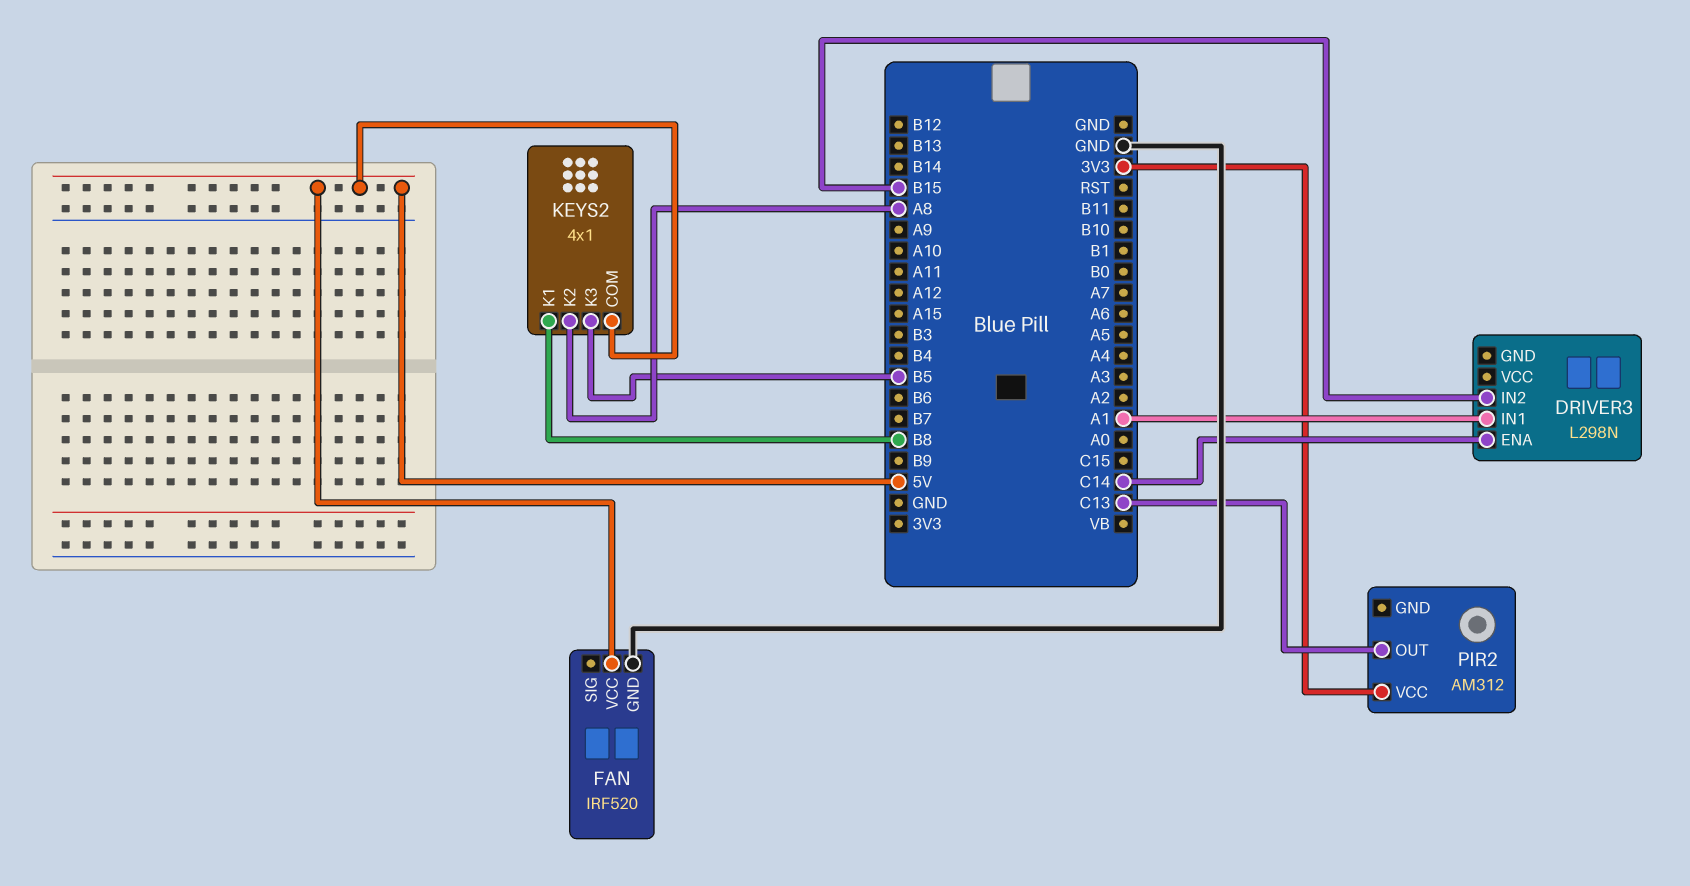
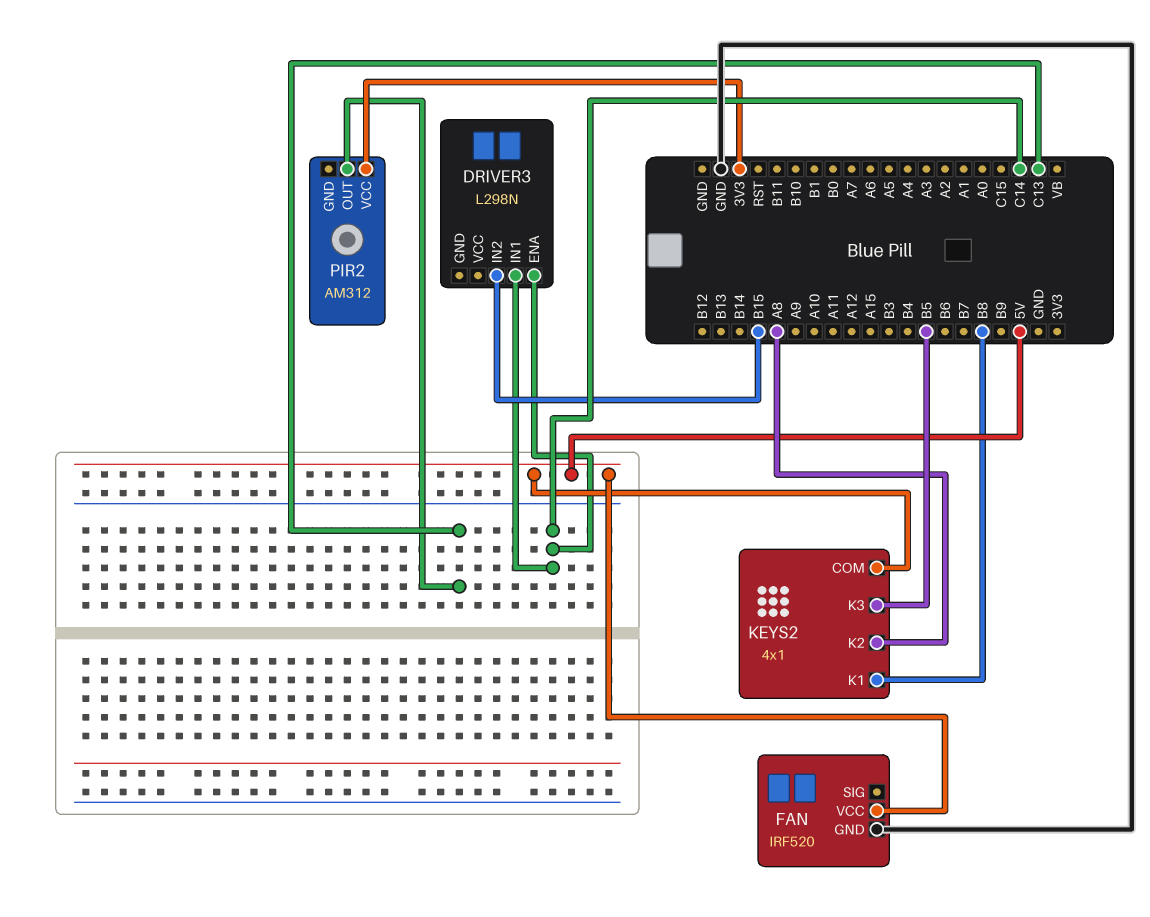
DRIVER3 pin IN1: A1 -> C14

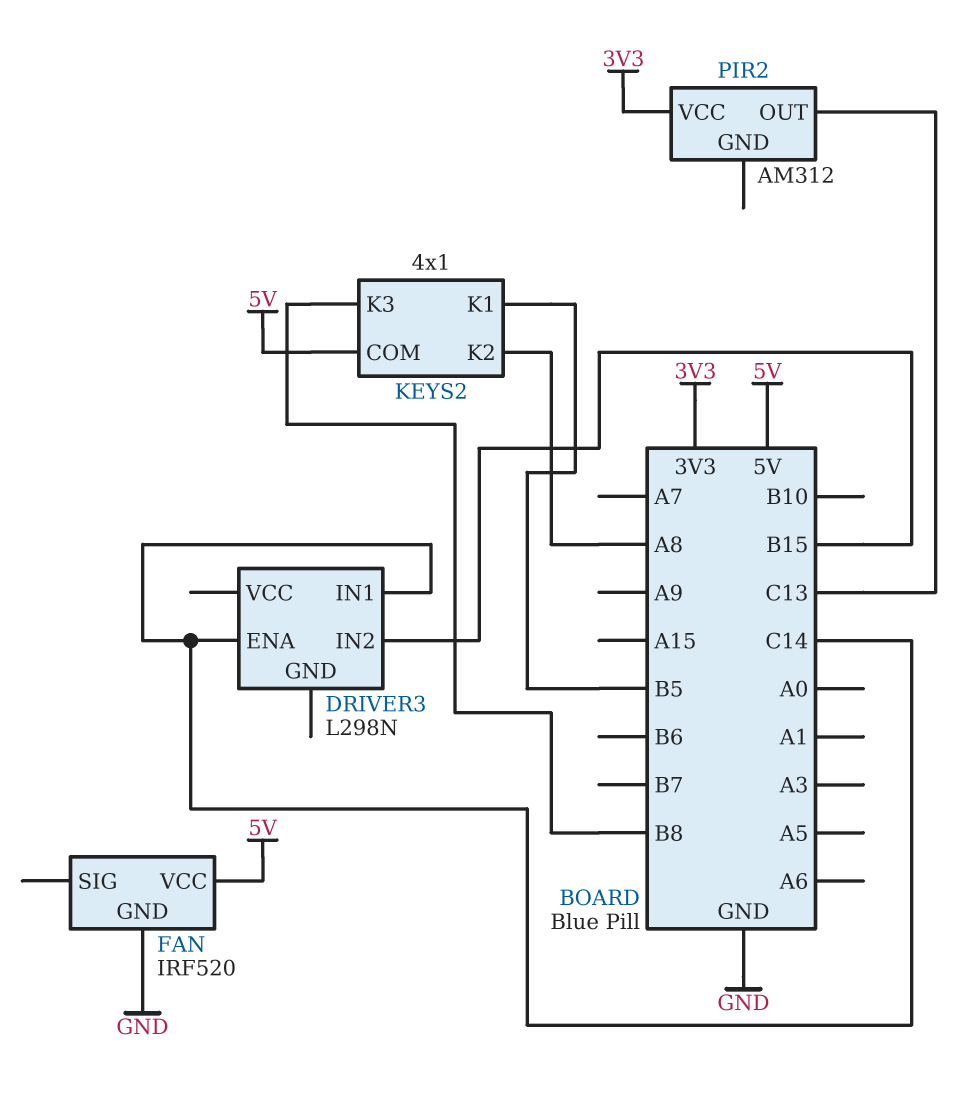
KEYS2 pin K1: B8 -> B5
KEYS2 pin K3: B5 -> B8

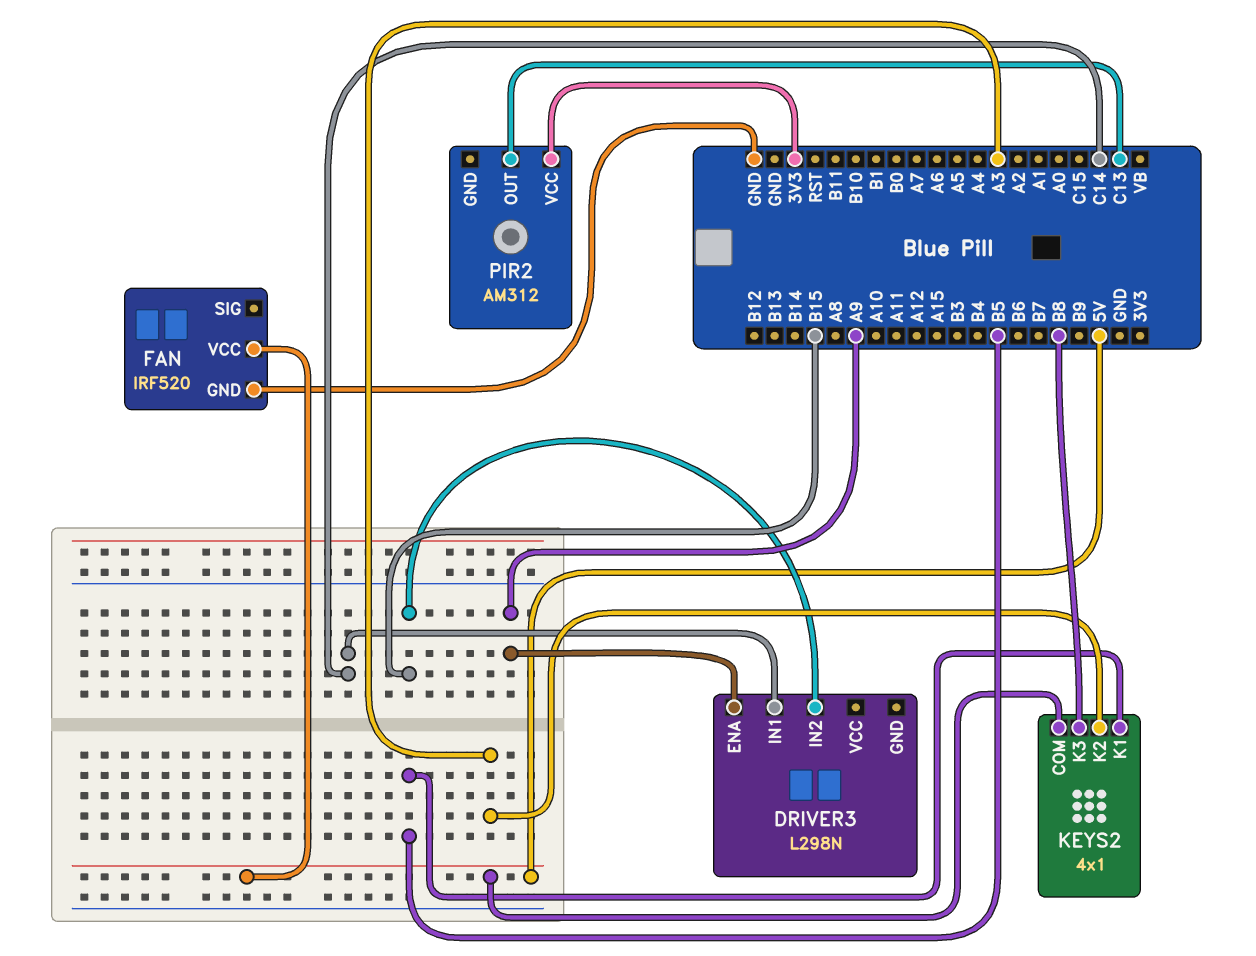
DRIVER3 pin ENA: C14 -> A9
KEYS2 pin K2: A8 -> A3

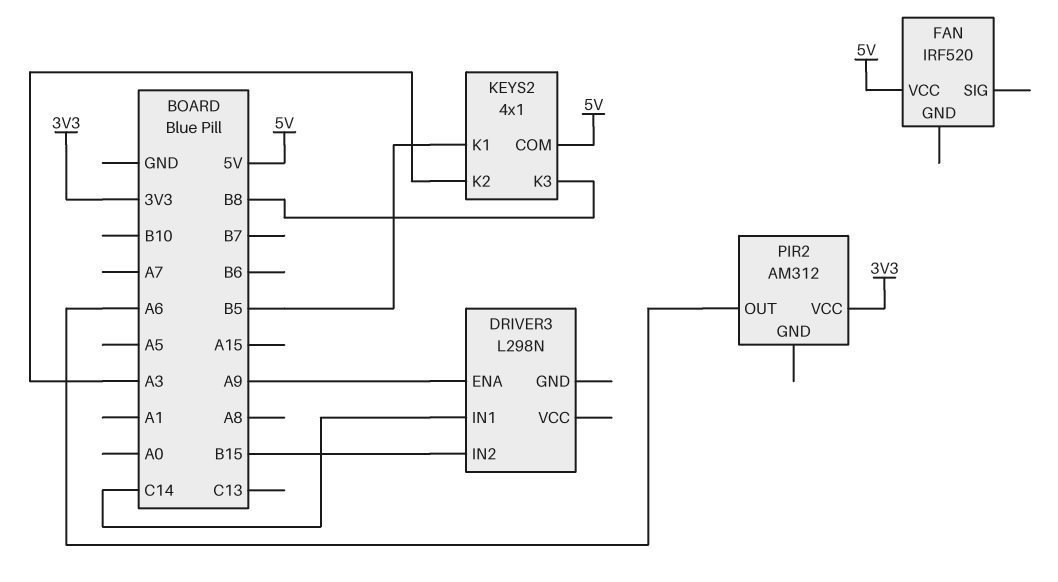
FAN pin GND: GND -> none
PIR2 pin OUT: C13 -> A6

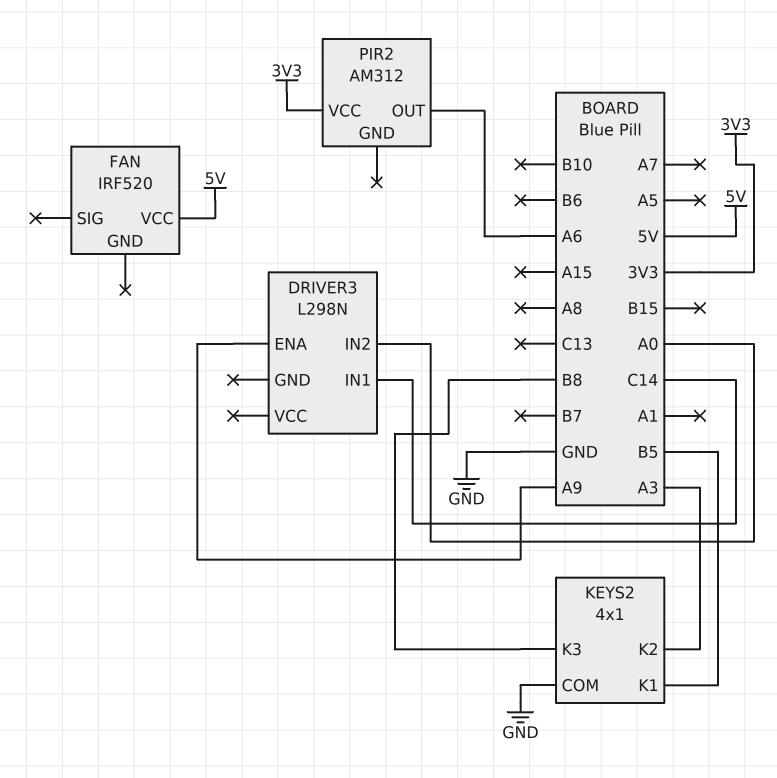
DRIVER3 pin IN2: B15 -> A0
KEYS2 pin COM: 5V -> GND

